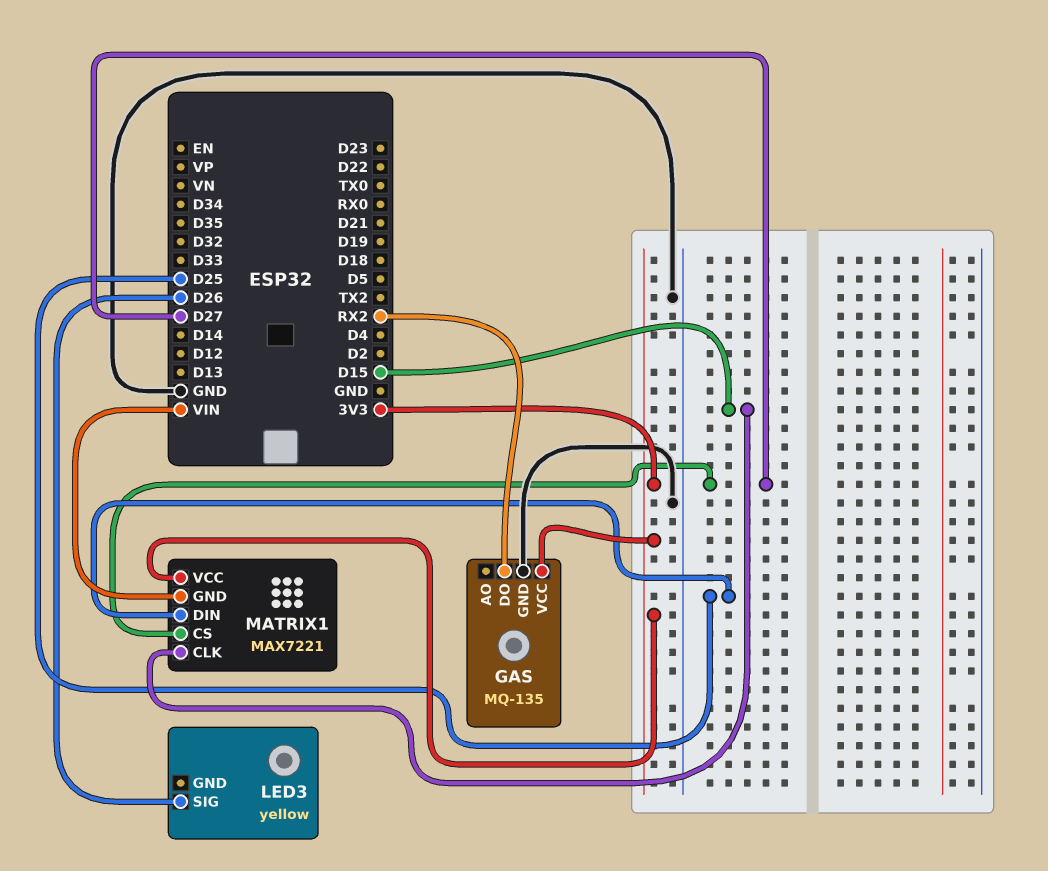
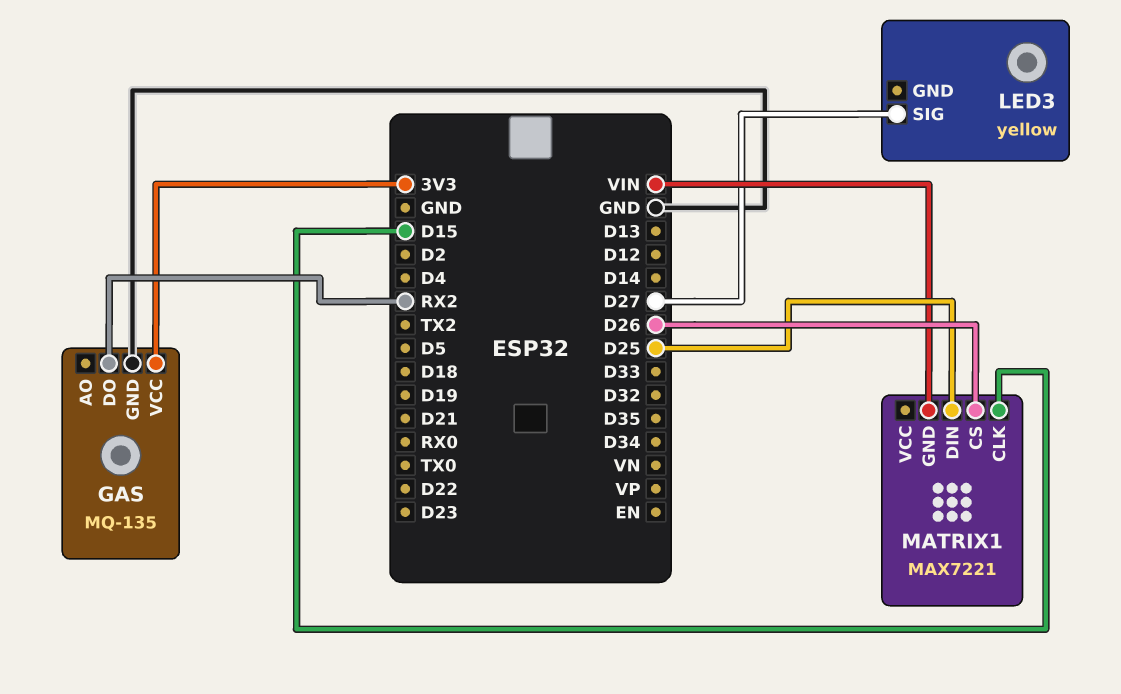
LED3 pin SIG: D26 -> D27
MATRIX1 pin CS: D27 -> D26
MATRIX1 pin VCC: 3V3 -> none

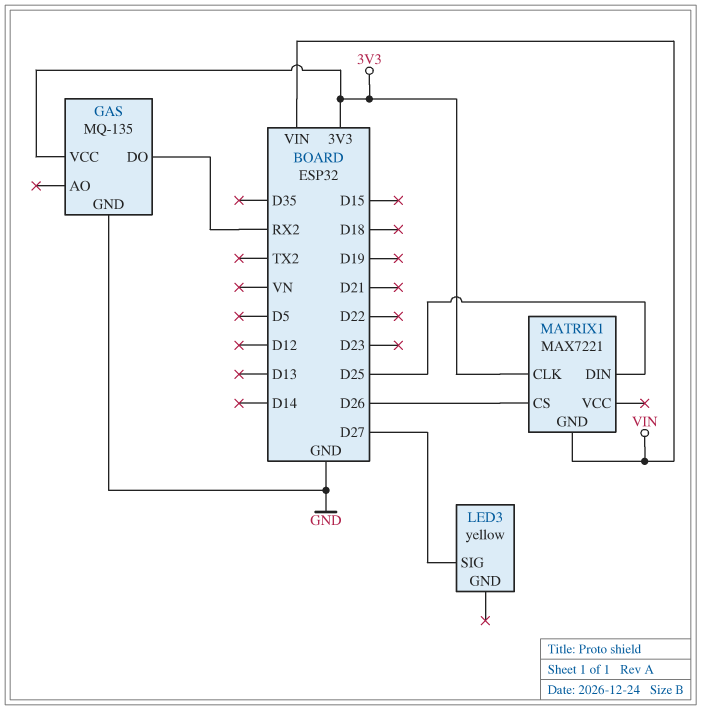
MATRIX1 pin CLK: D15 -> 3V3

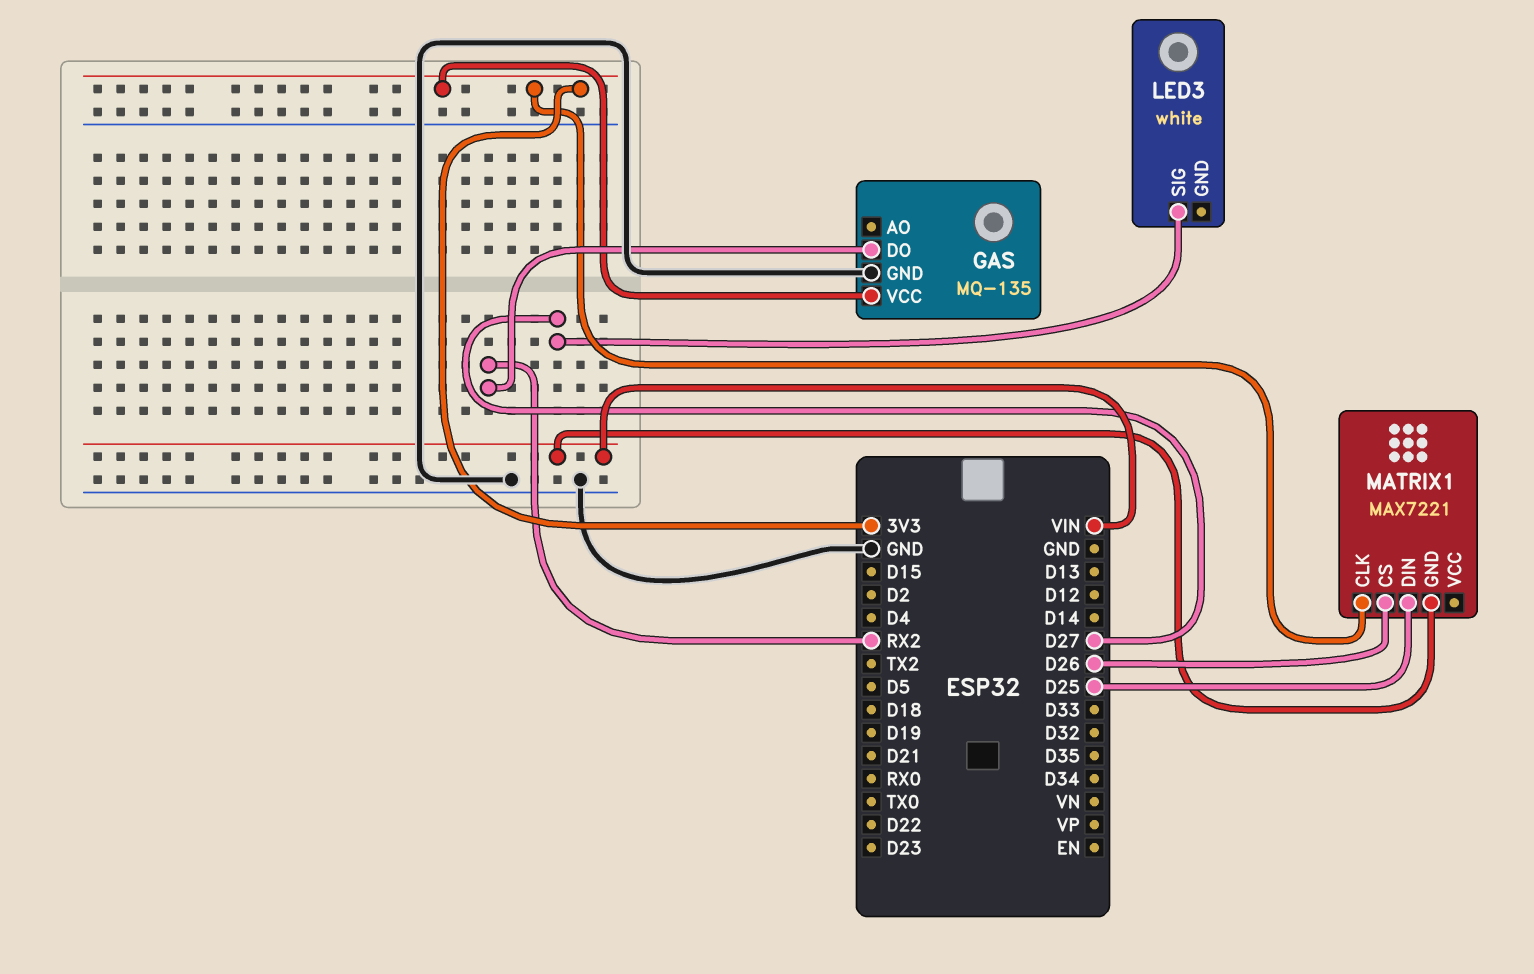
LED3: yellow -> white

